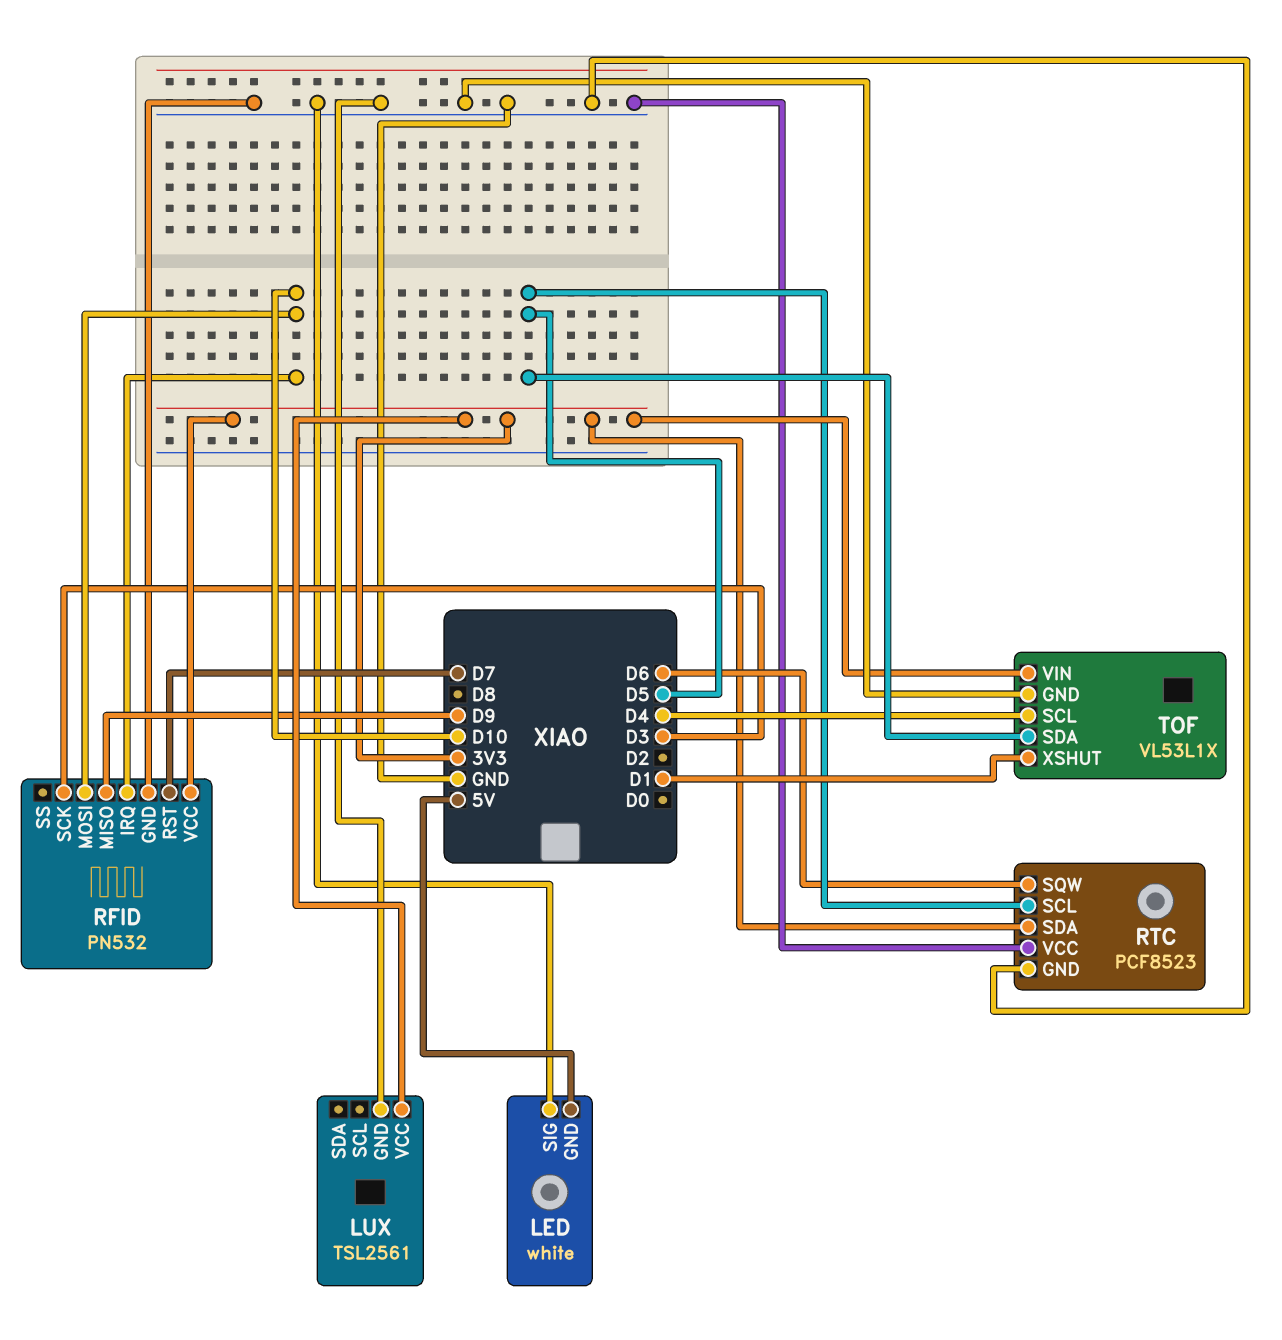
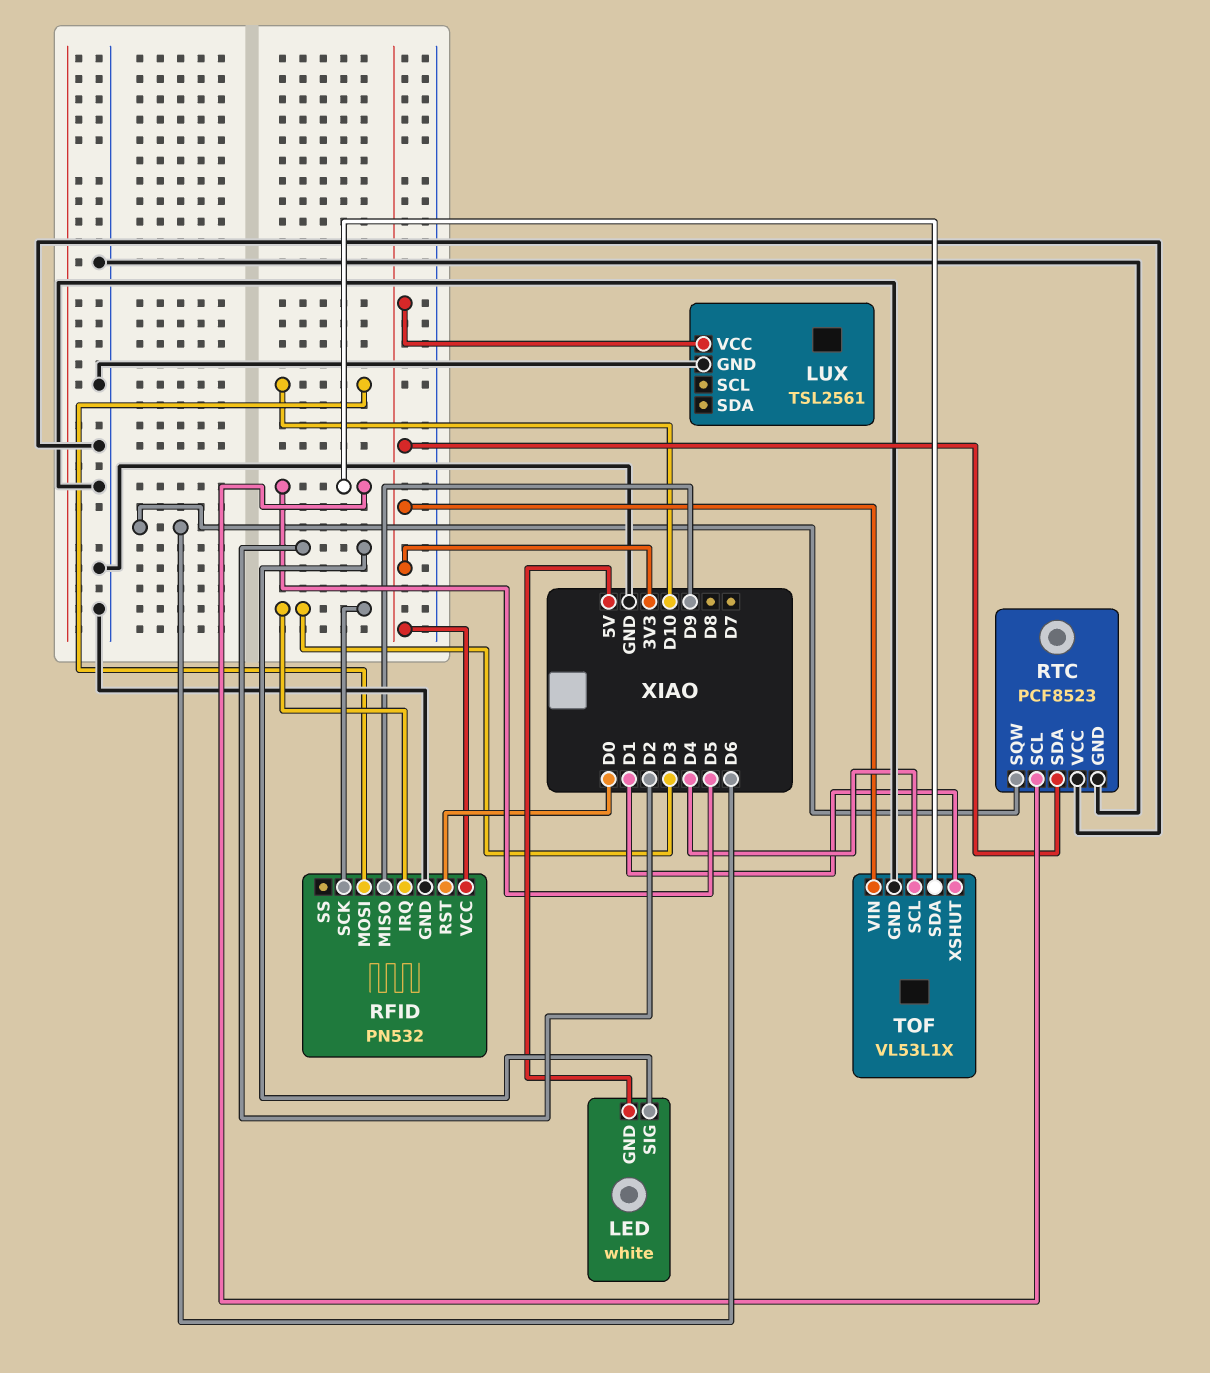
LED pin SIG: GND -> D2
RFID pin IRQ: D10 -> D3
RFID pin RST: D7 -> D0

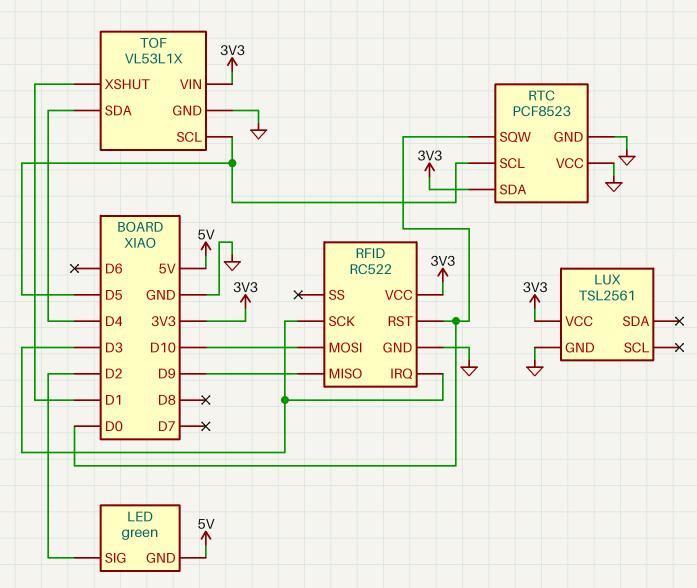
LED: white -> green
RFID: PN532 -> RC522
RTC pin SQW: D6 -> D0
TOF pin SCL: D4 -> D5
TOF pin SDA: D5 -> D4

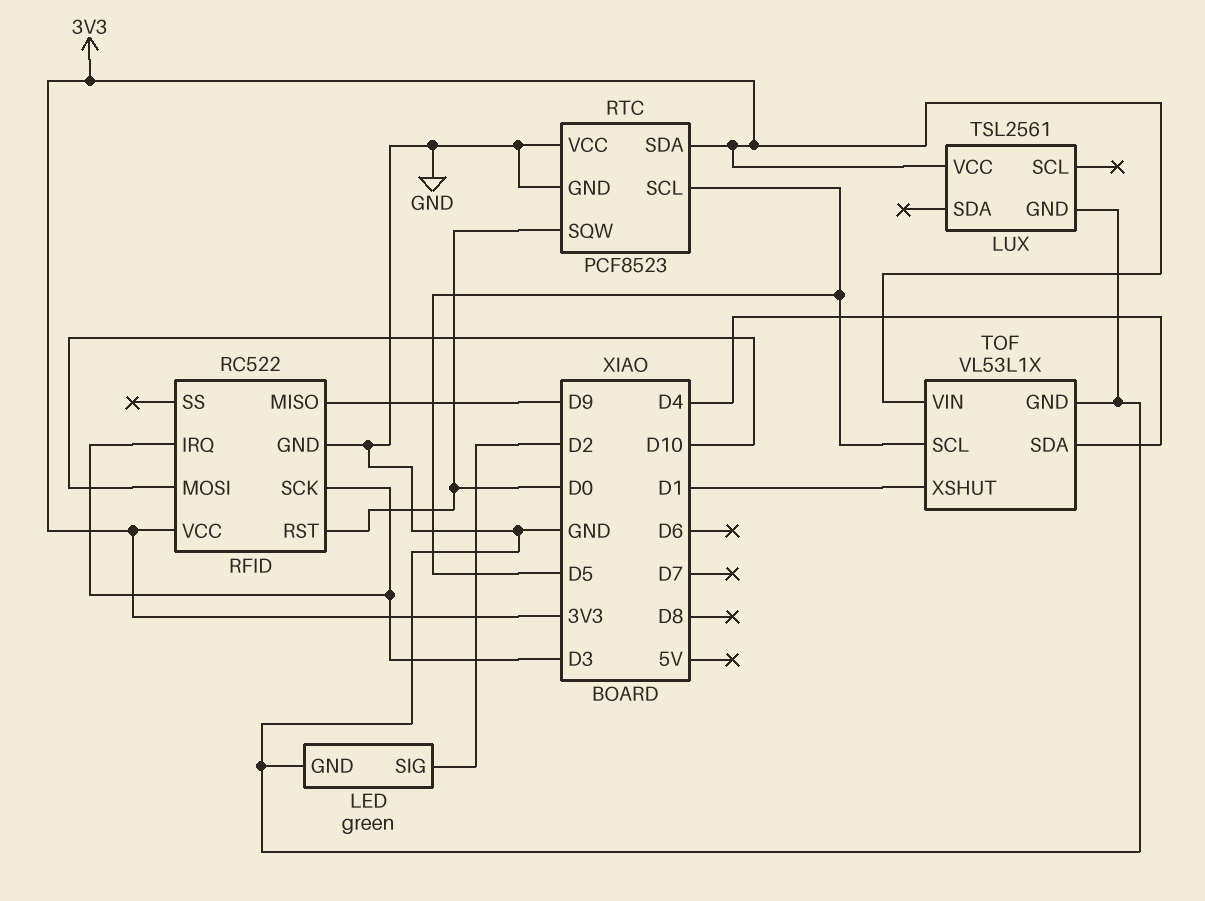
LED pin GND: 5V -> GND

